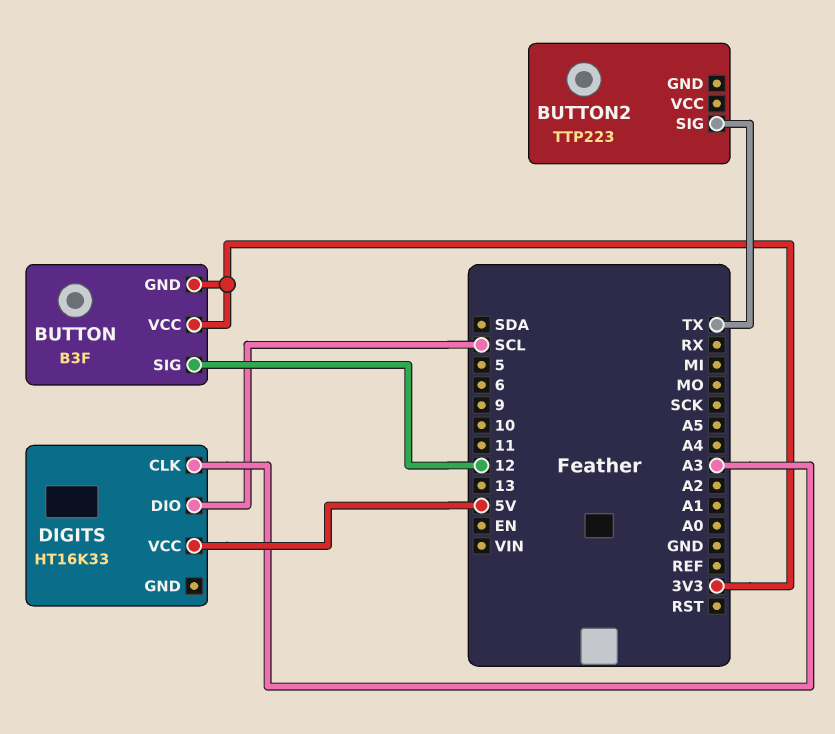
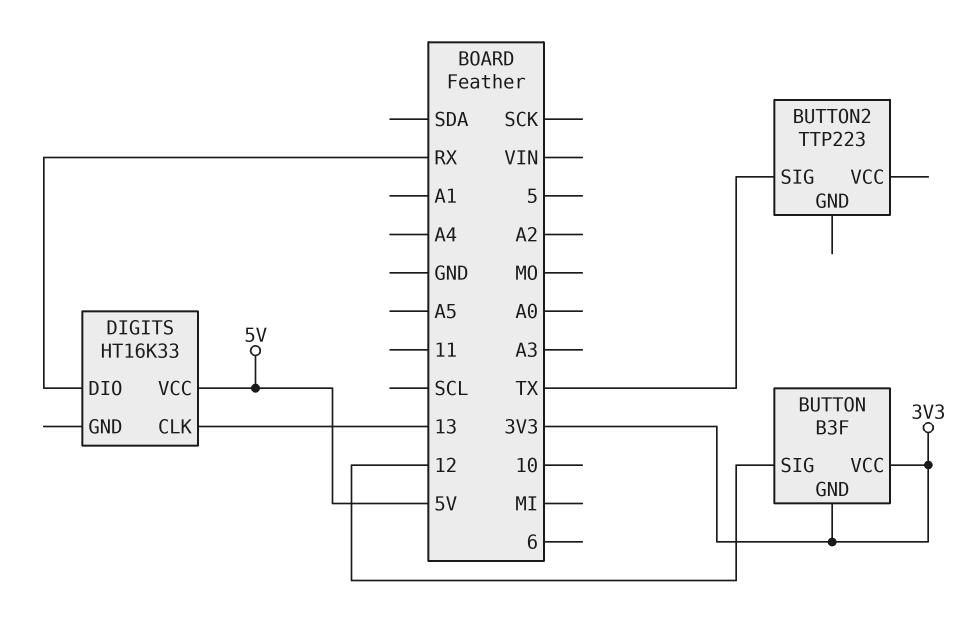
DIGITS pin CLK: A3 -> 13
DIGITS pin DIO: SCL -> RX

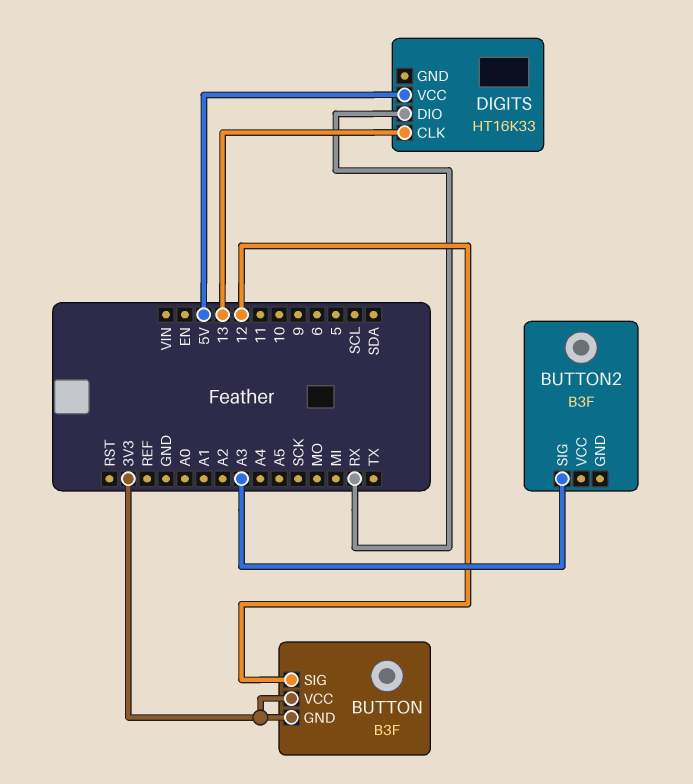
BUTTON2: TTP223 -> B3F
BUTTON2 pin SIG: TX -> A3

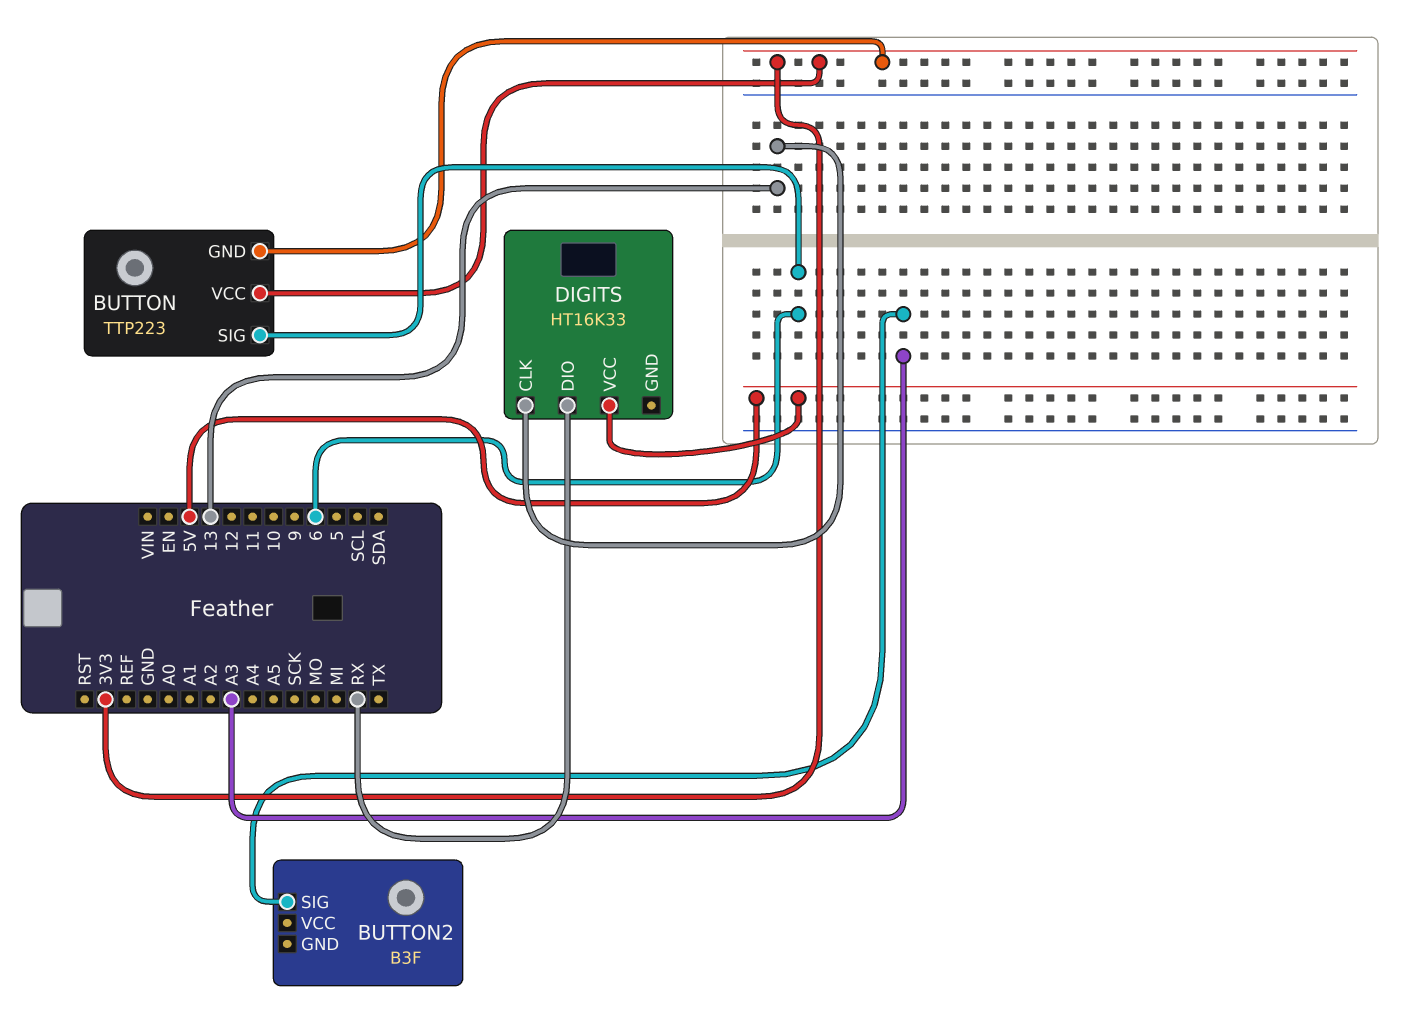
BUTTON: B3F -> TTP223
BUTTON pin SIG: 12 -> 6

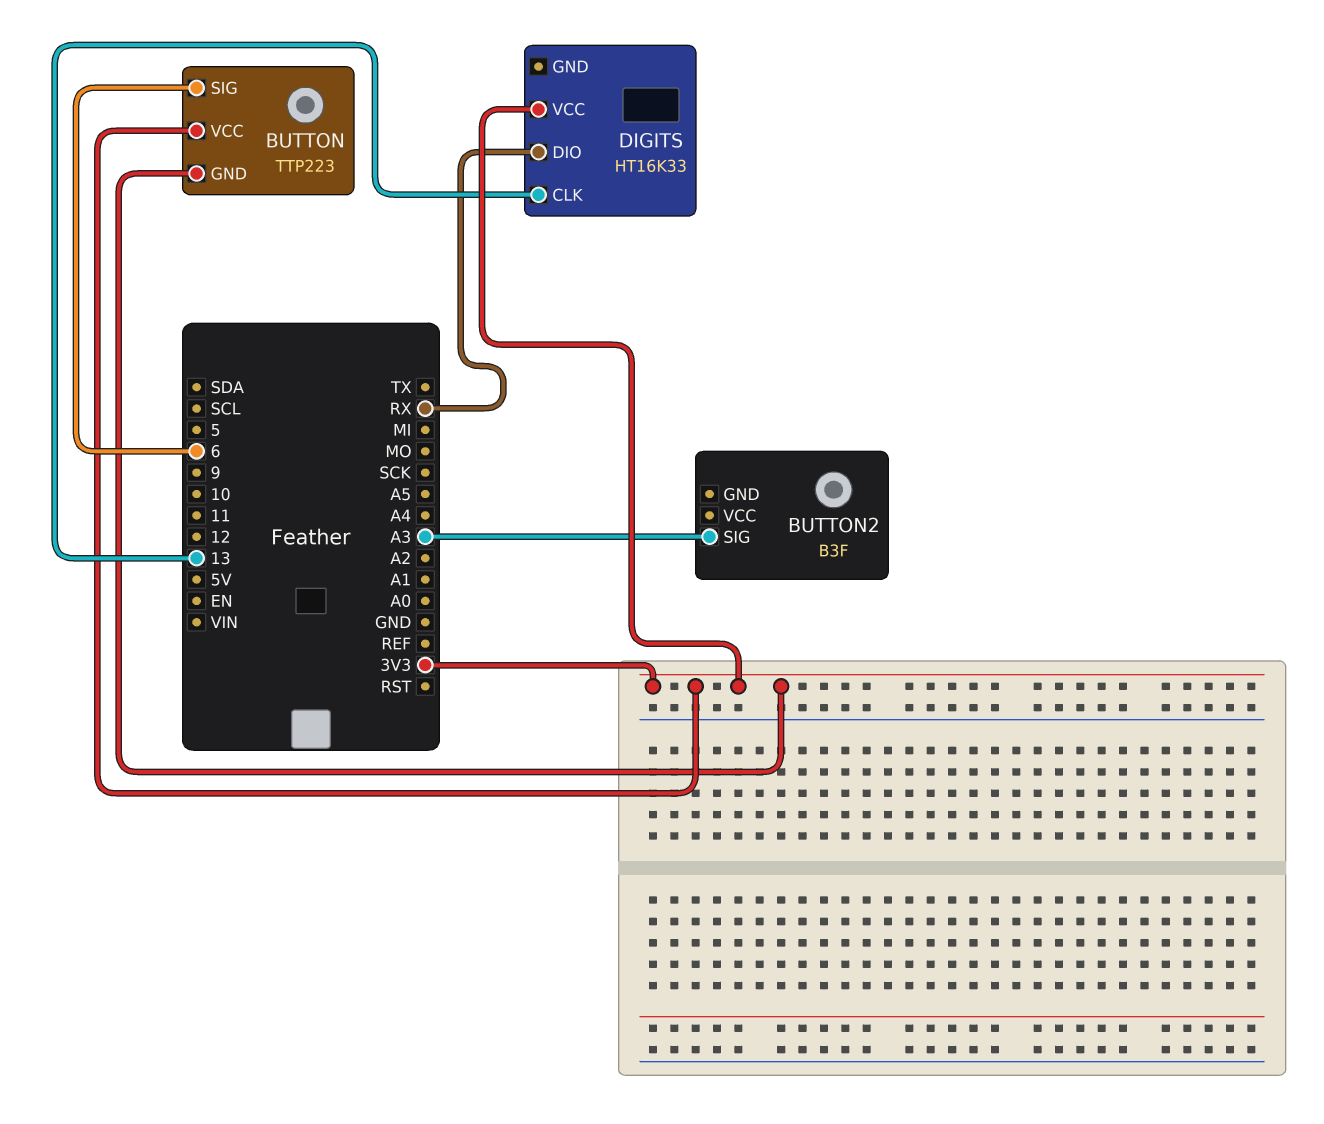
DIGITS pin VCC: 5V -> 3V3

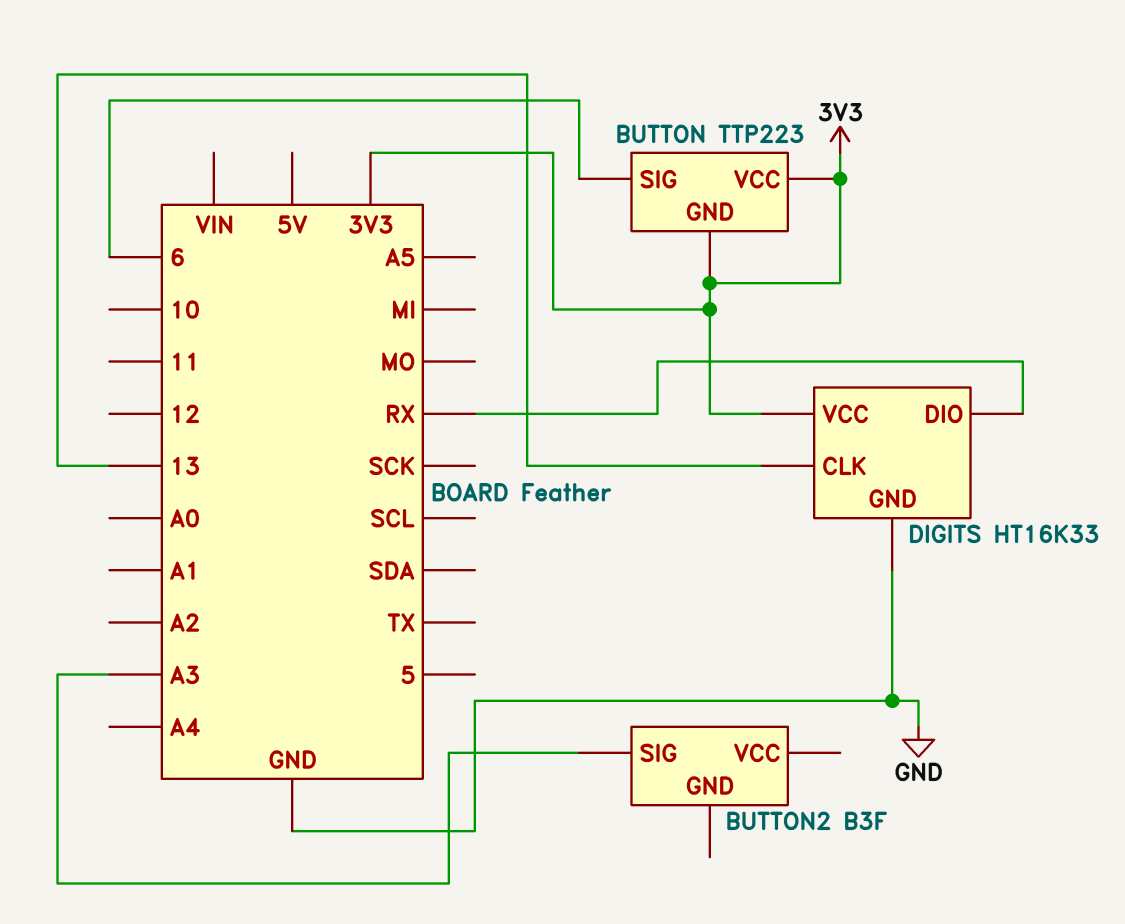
DIGITS pin GND: none -> GND

